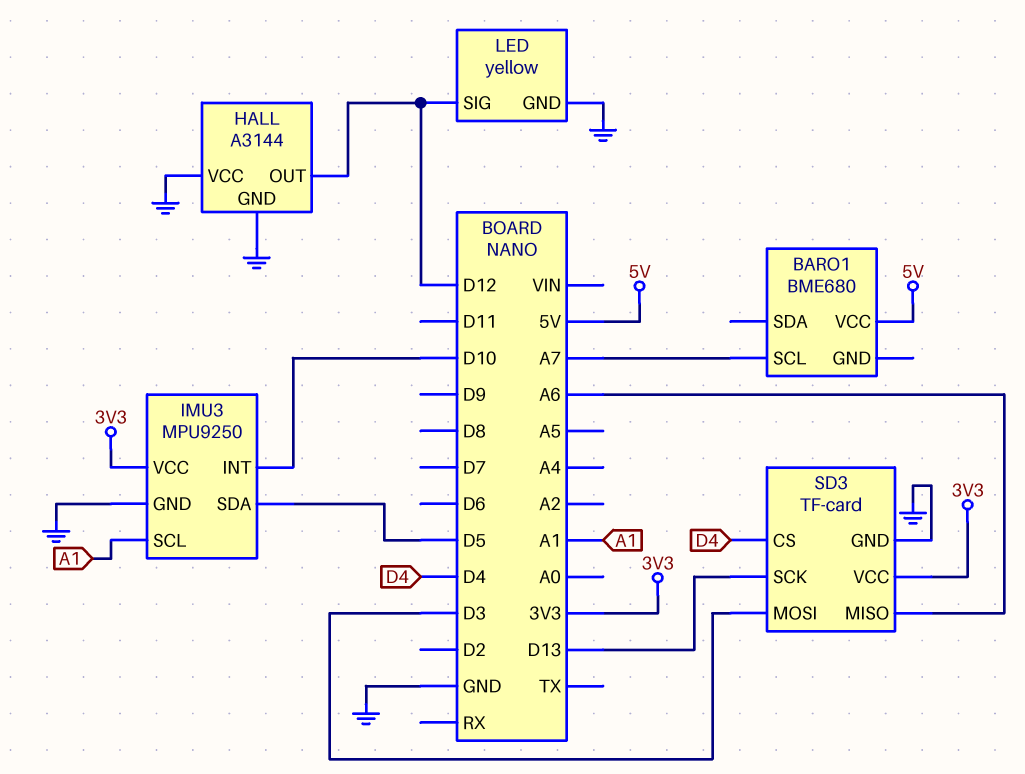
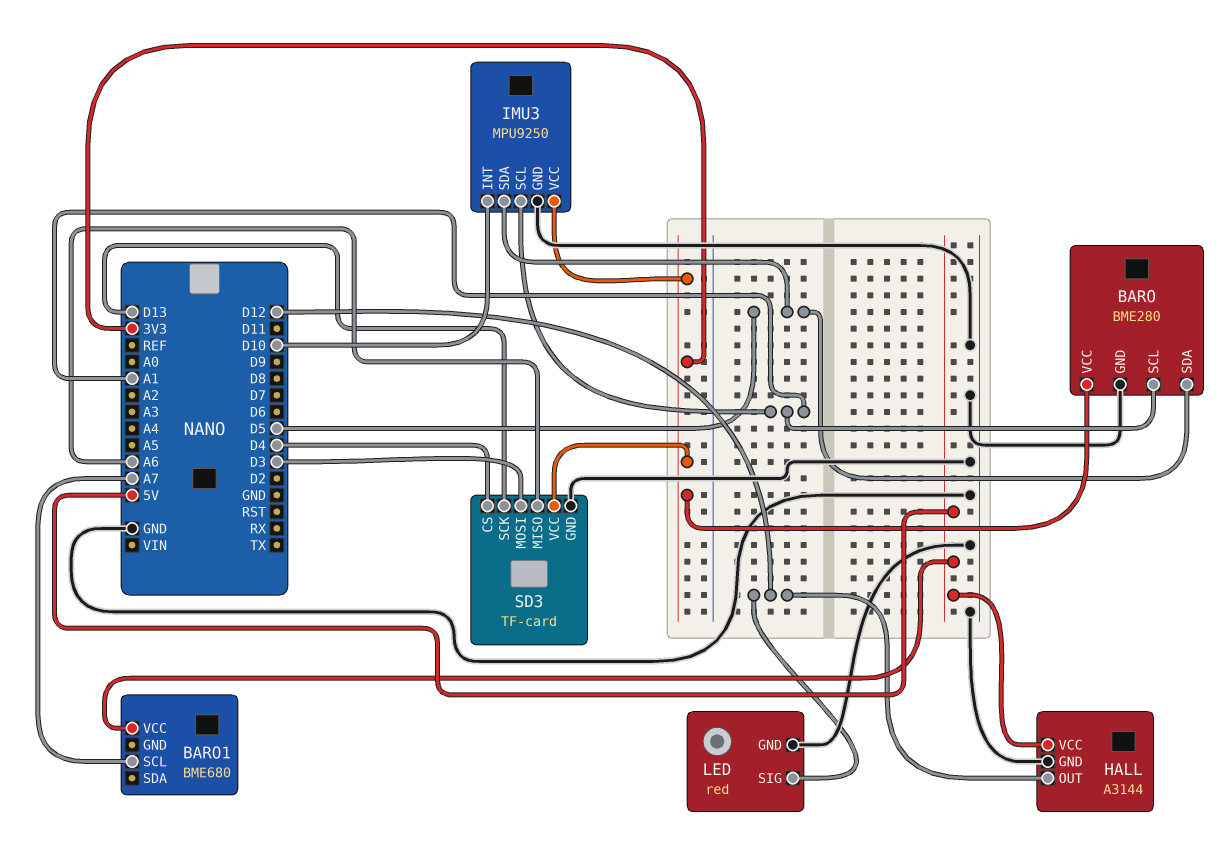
BARO: none -> BME280
BARO pin GND: none -> GND
BARO pin SCL: none -> A1
BARO pin SDA: none -> D5
BARO pin VCC: none -> 3V3
HALL pin VCC: GND -> 5V
LED: yellow -> red

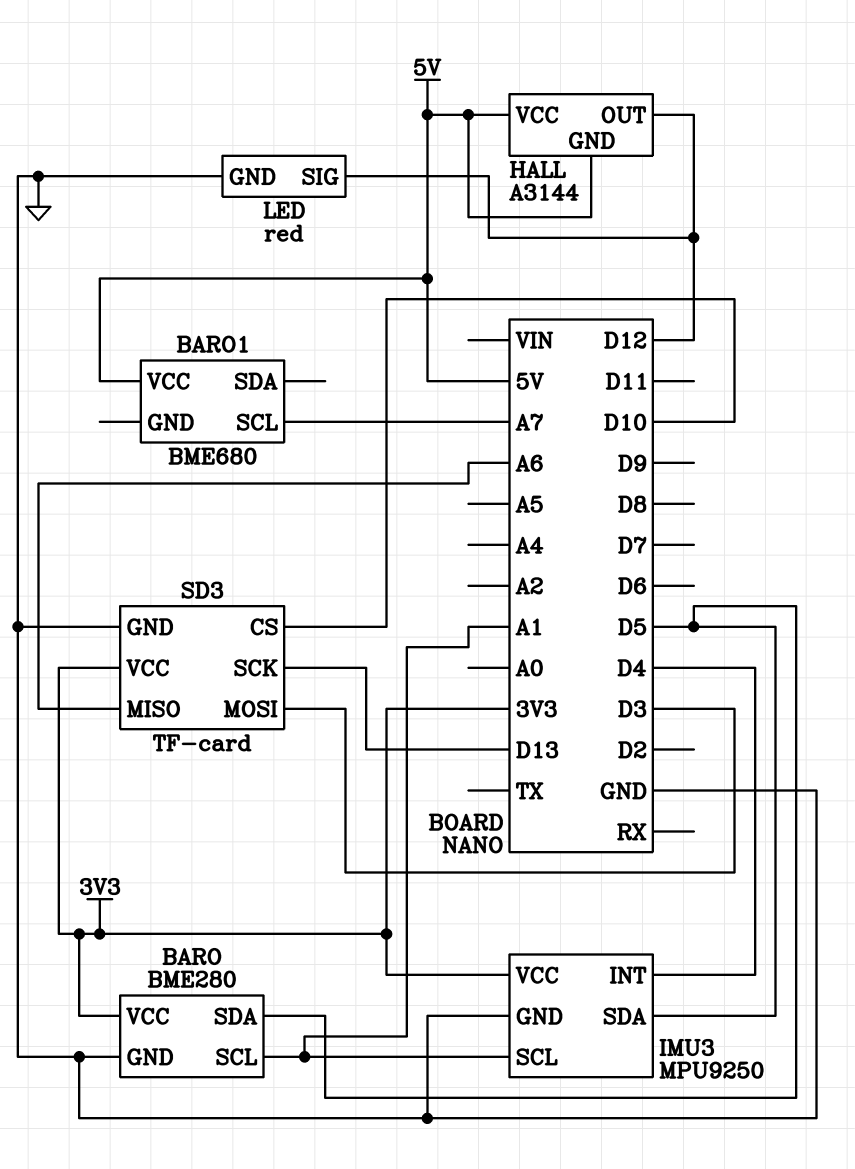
HALL pin GND: GND -> 5V
IMU3 pin INT: D10 -> D4
SD3 pin CS: D4 -> D10

